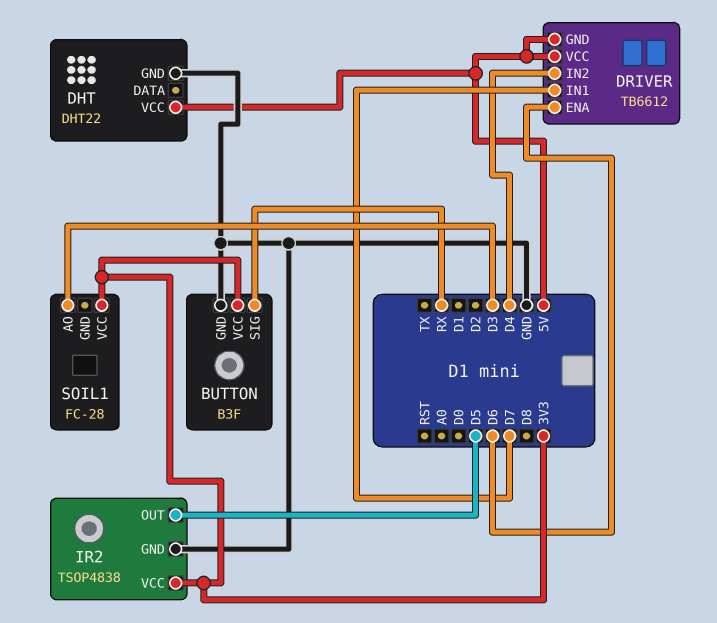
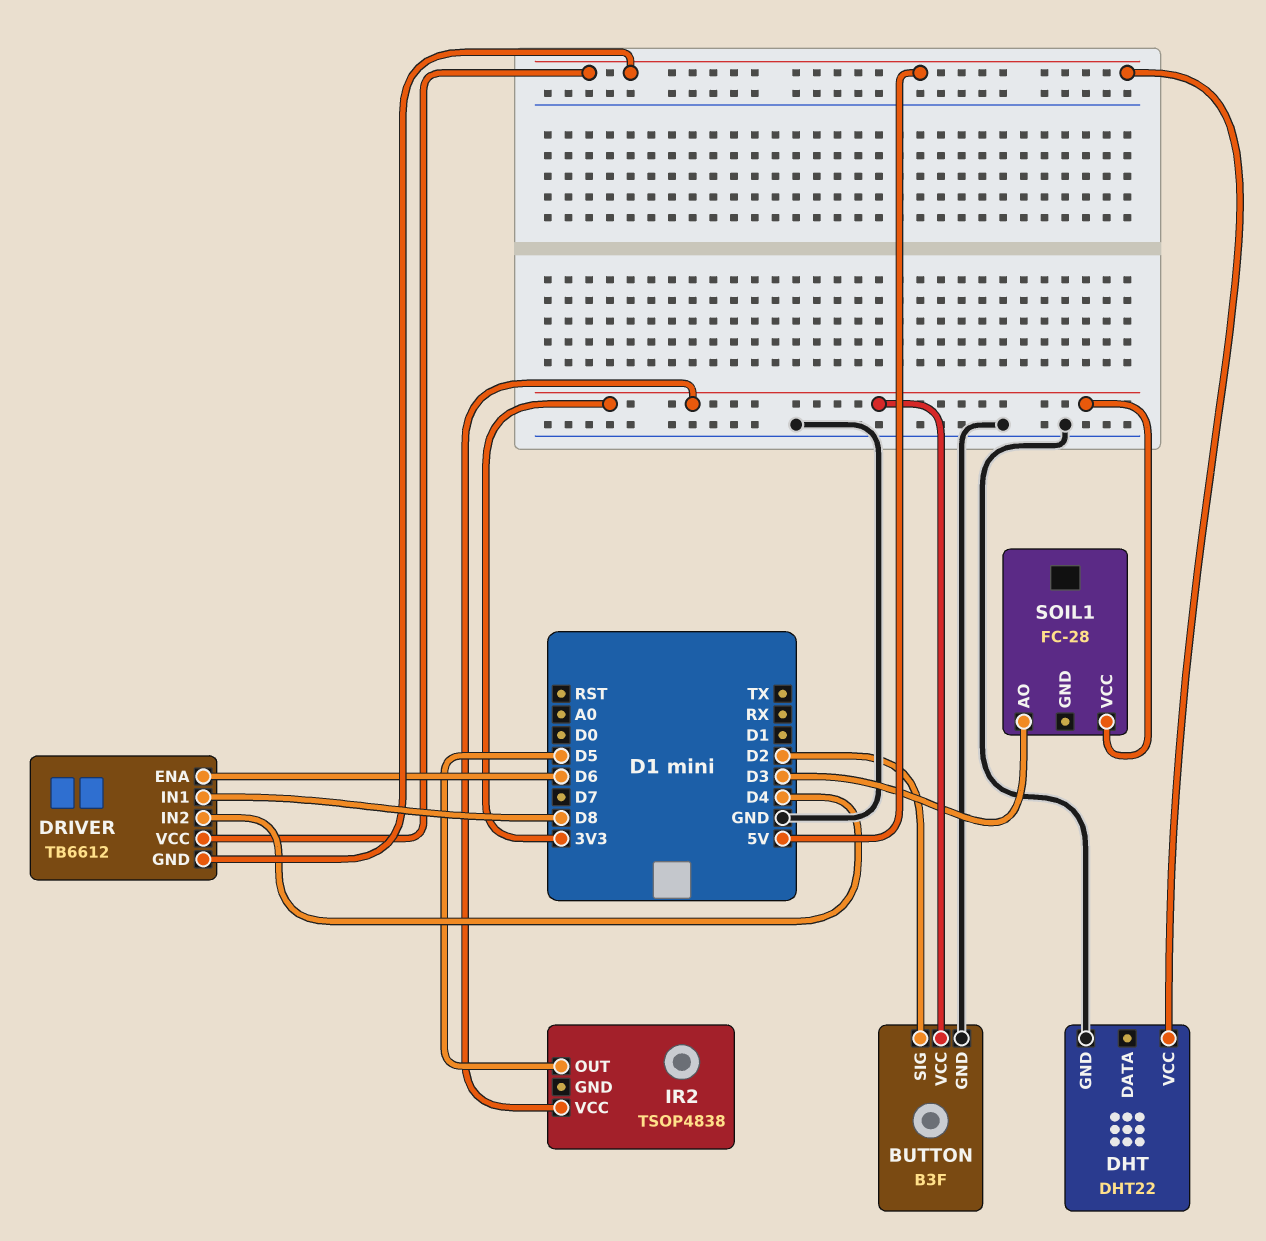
BUTTON pin SIG: RX -> D2
DRIVER pin IN1: D7 -> D8
IR2 pin GND: GND -> none

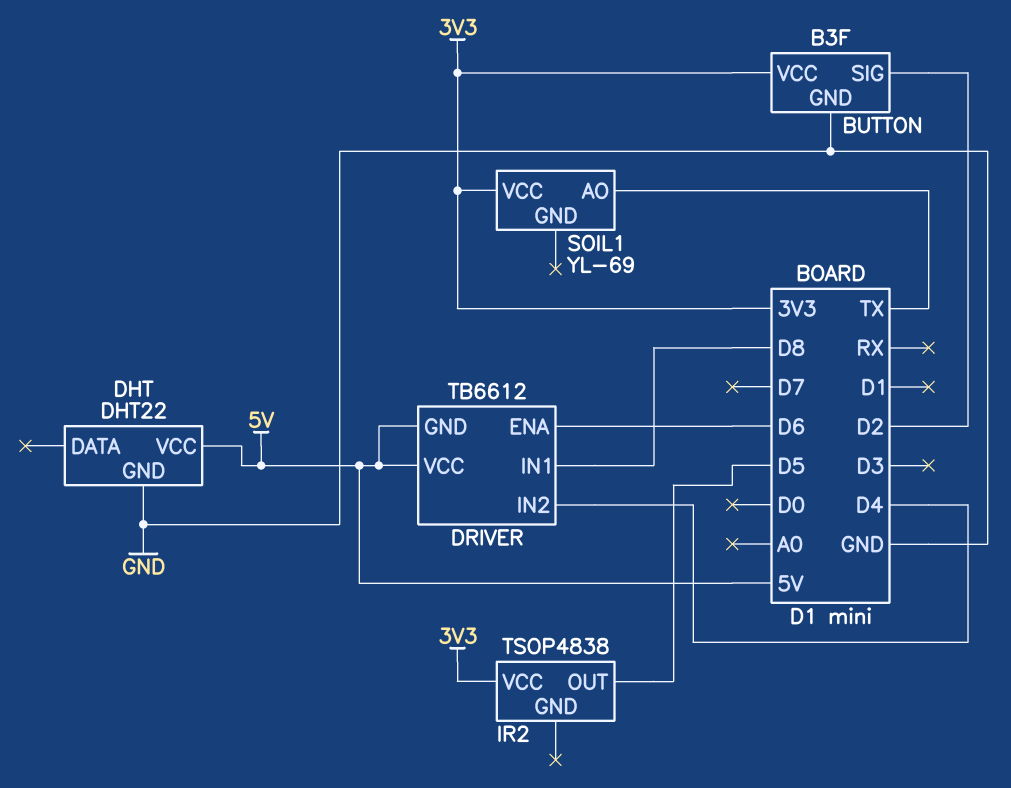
SOIL1: FC-28 -> YL-69
SOIL1 pin AO: D3 -> TX

